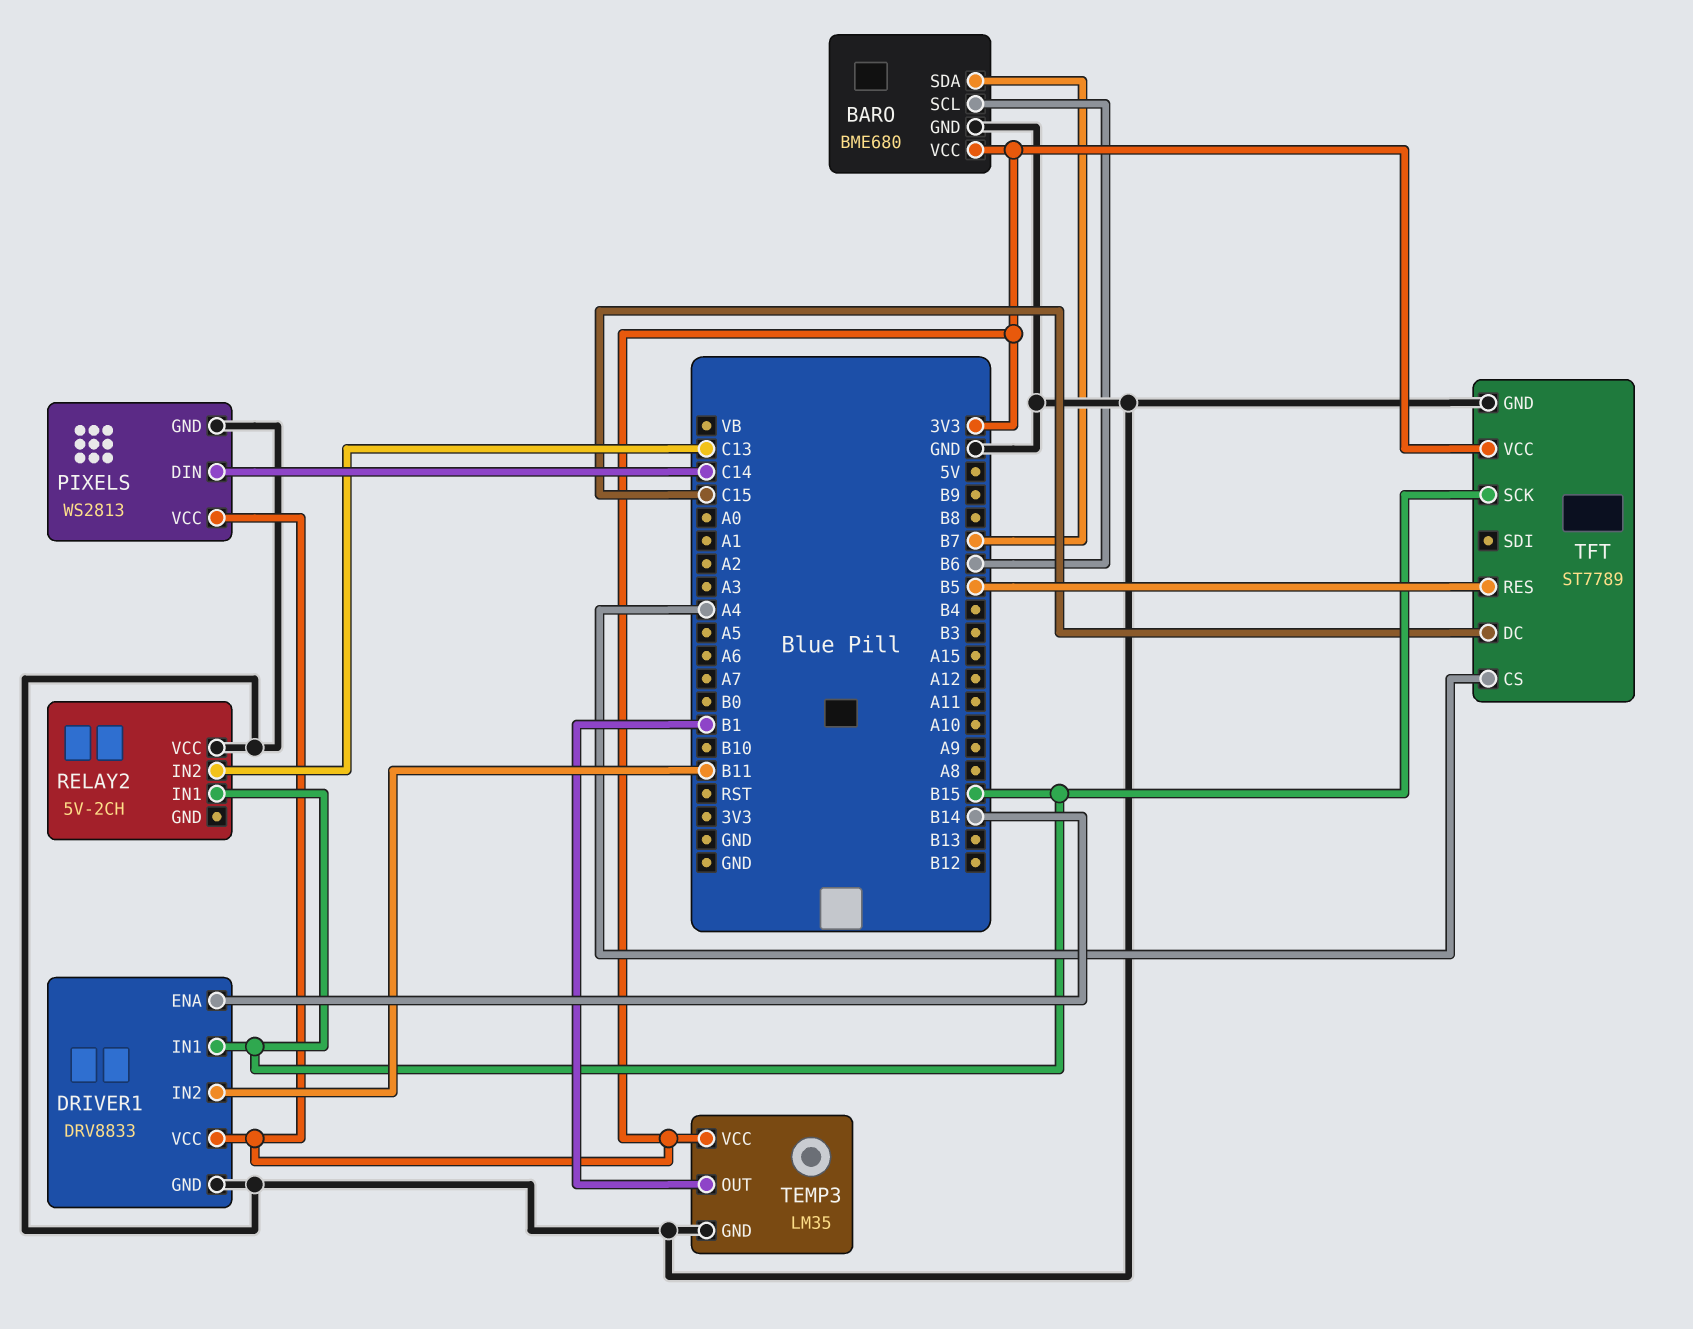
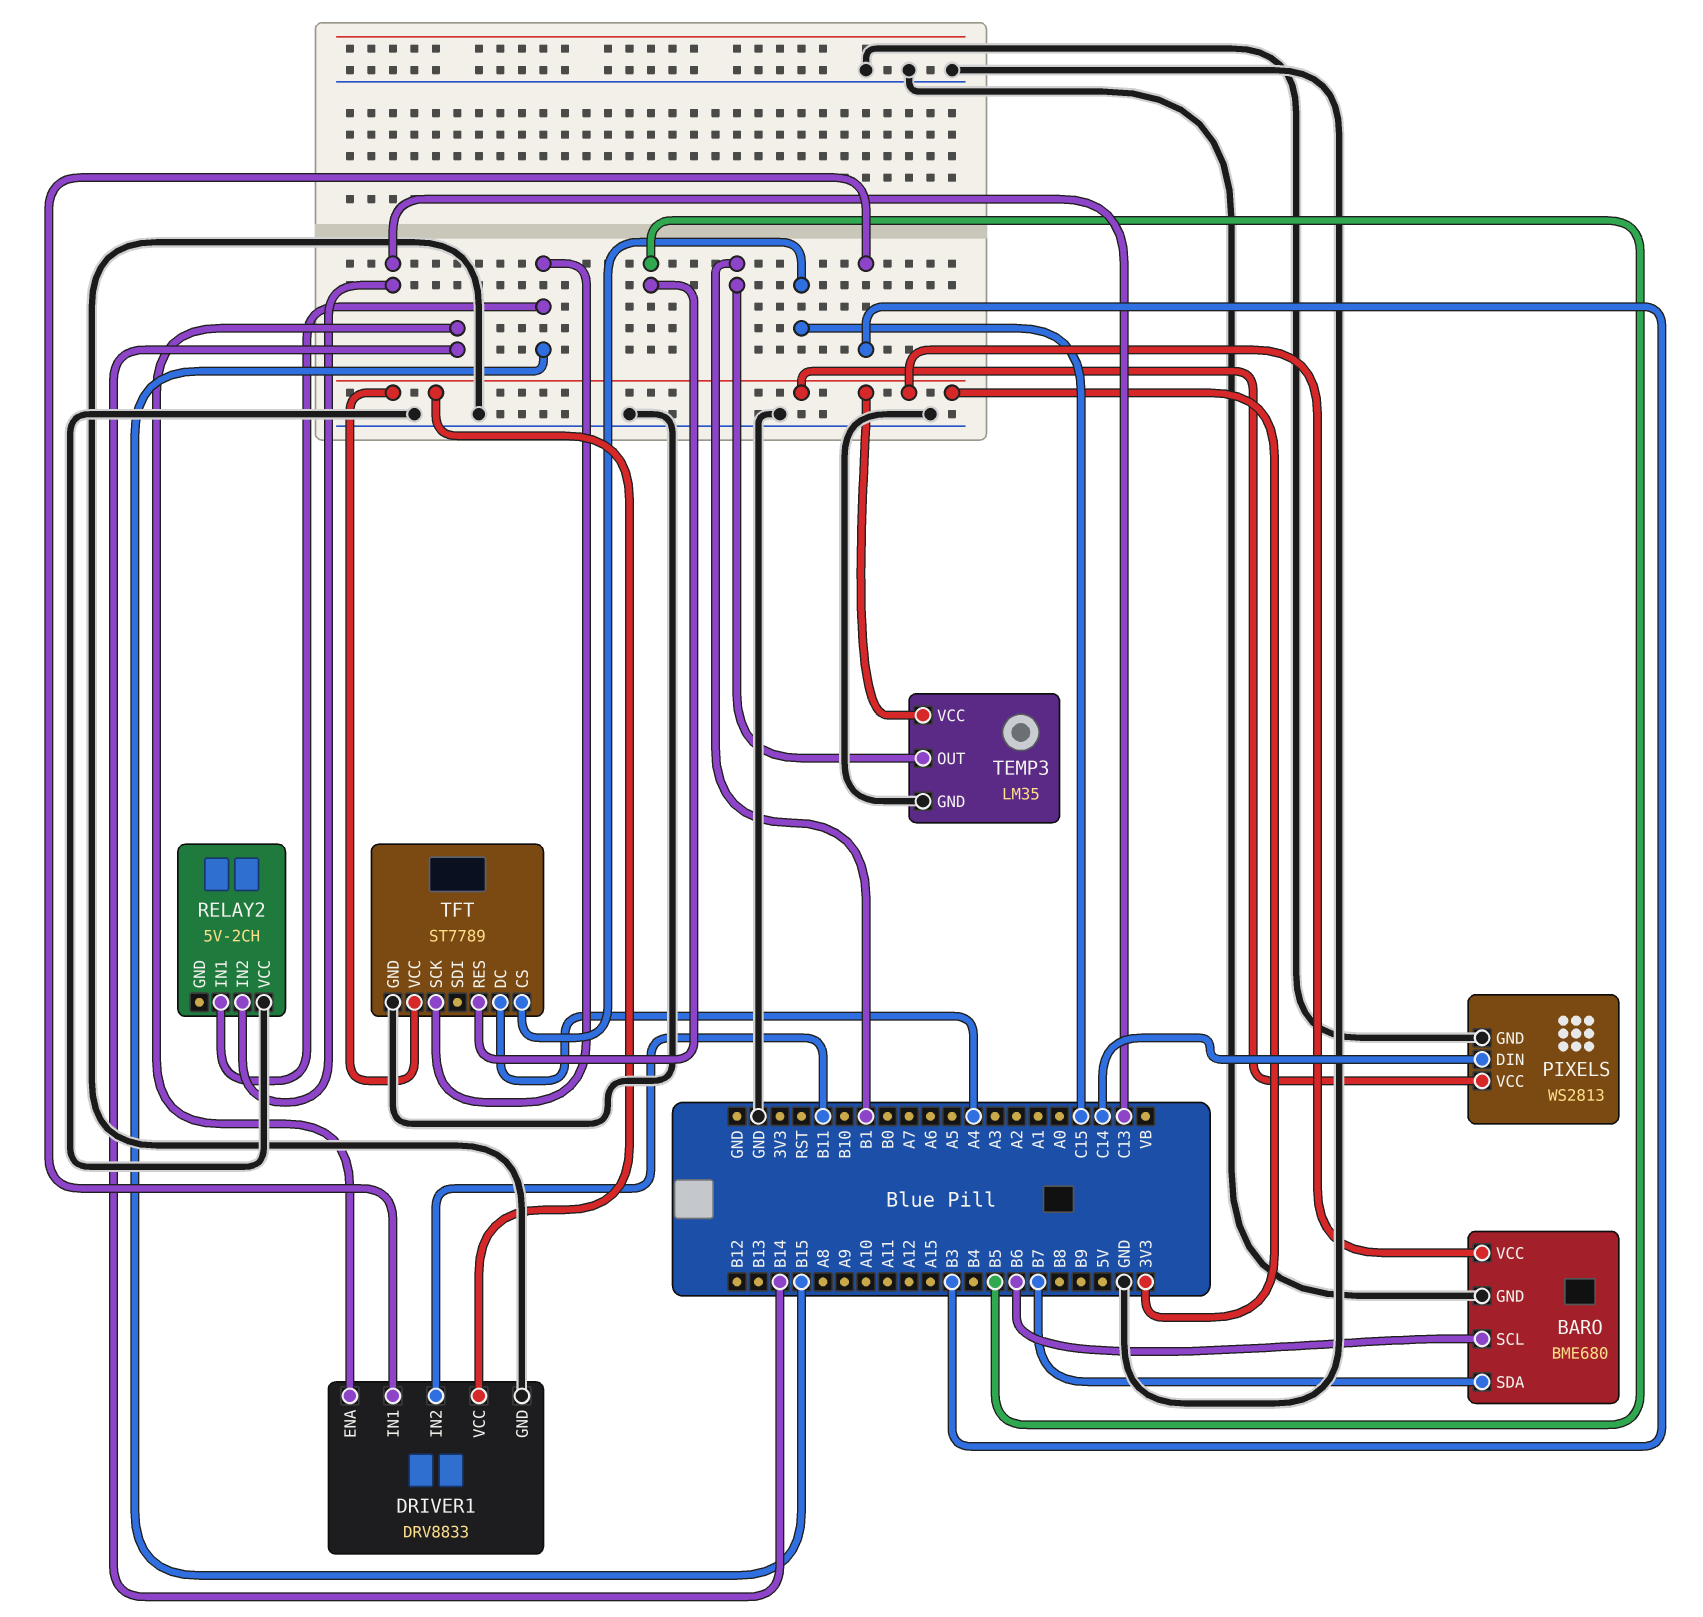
DRIVER1 pin IN1: B15 -> B3
TFT pin CS: A4 -> C15
TFT pin DC: C15 -> A4

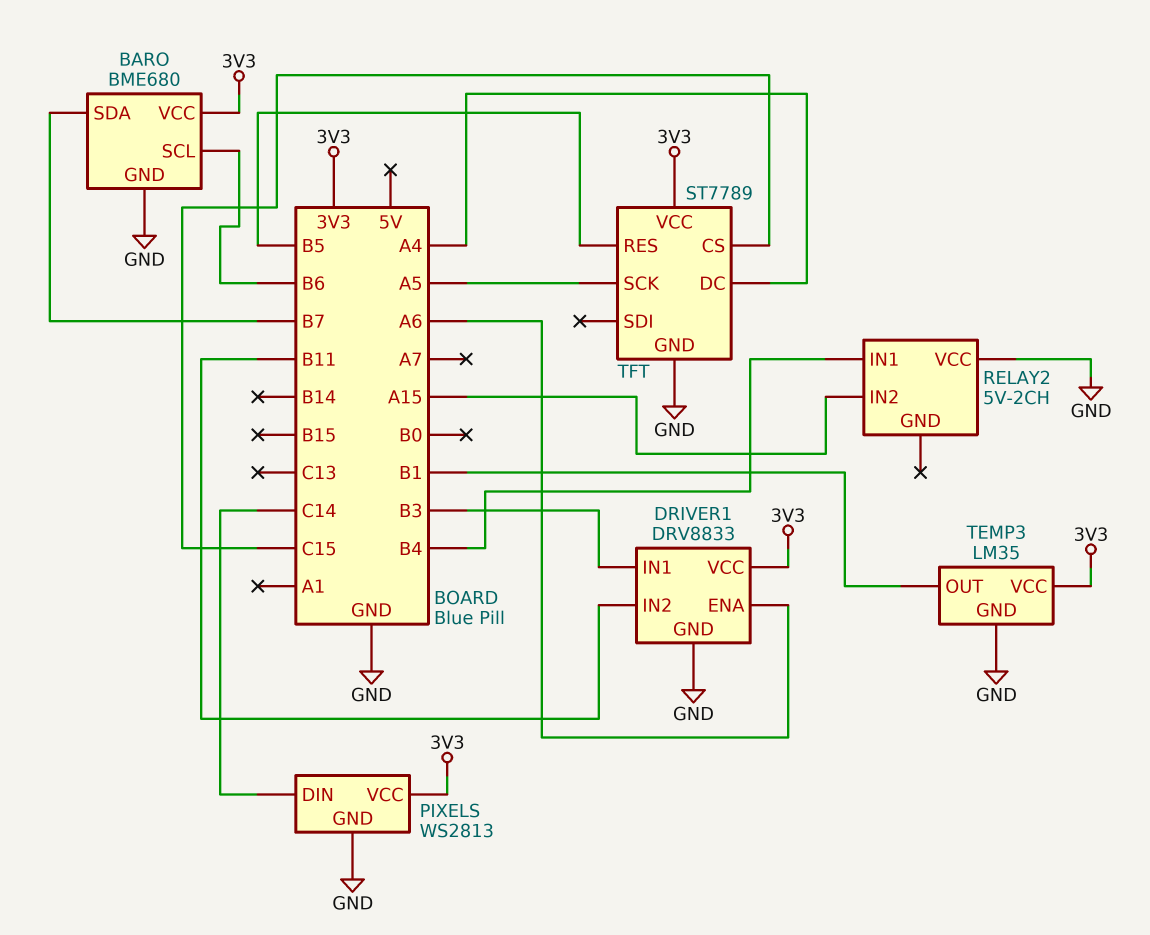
DRIVER1 pin ENA: B14 -> A6
RELAY2 pin IN1: B15 -> B4
RELAY2 pin IN2: C13 -> A15
TFT pin SCK: B15 -> A5

